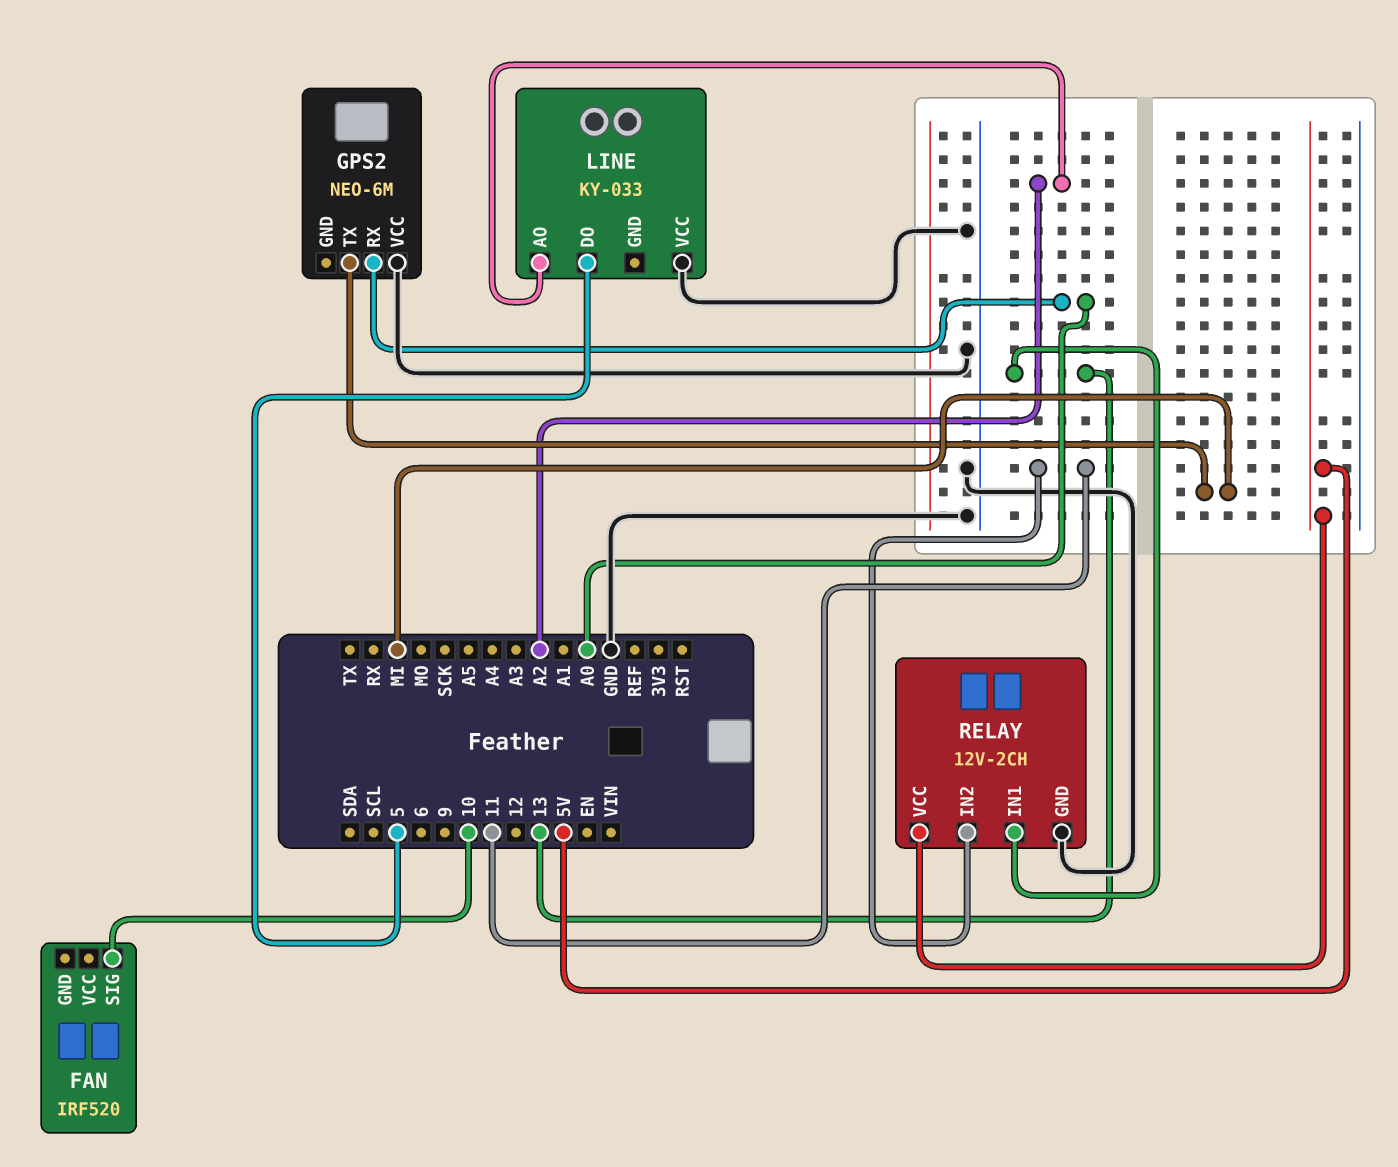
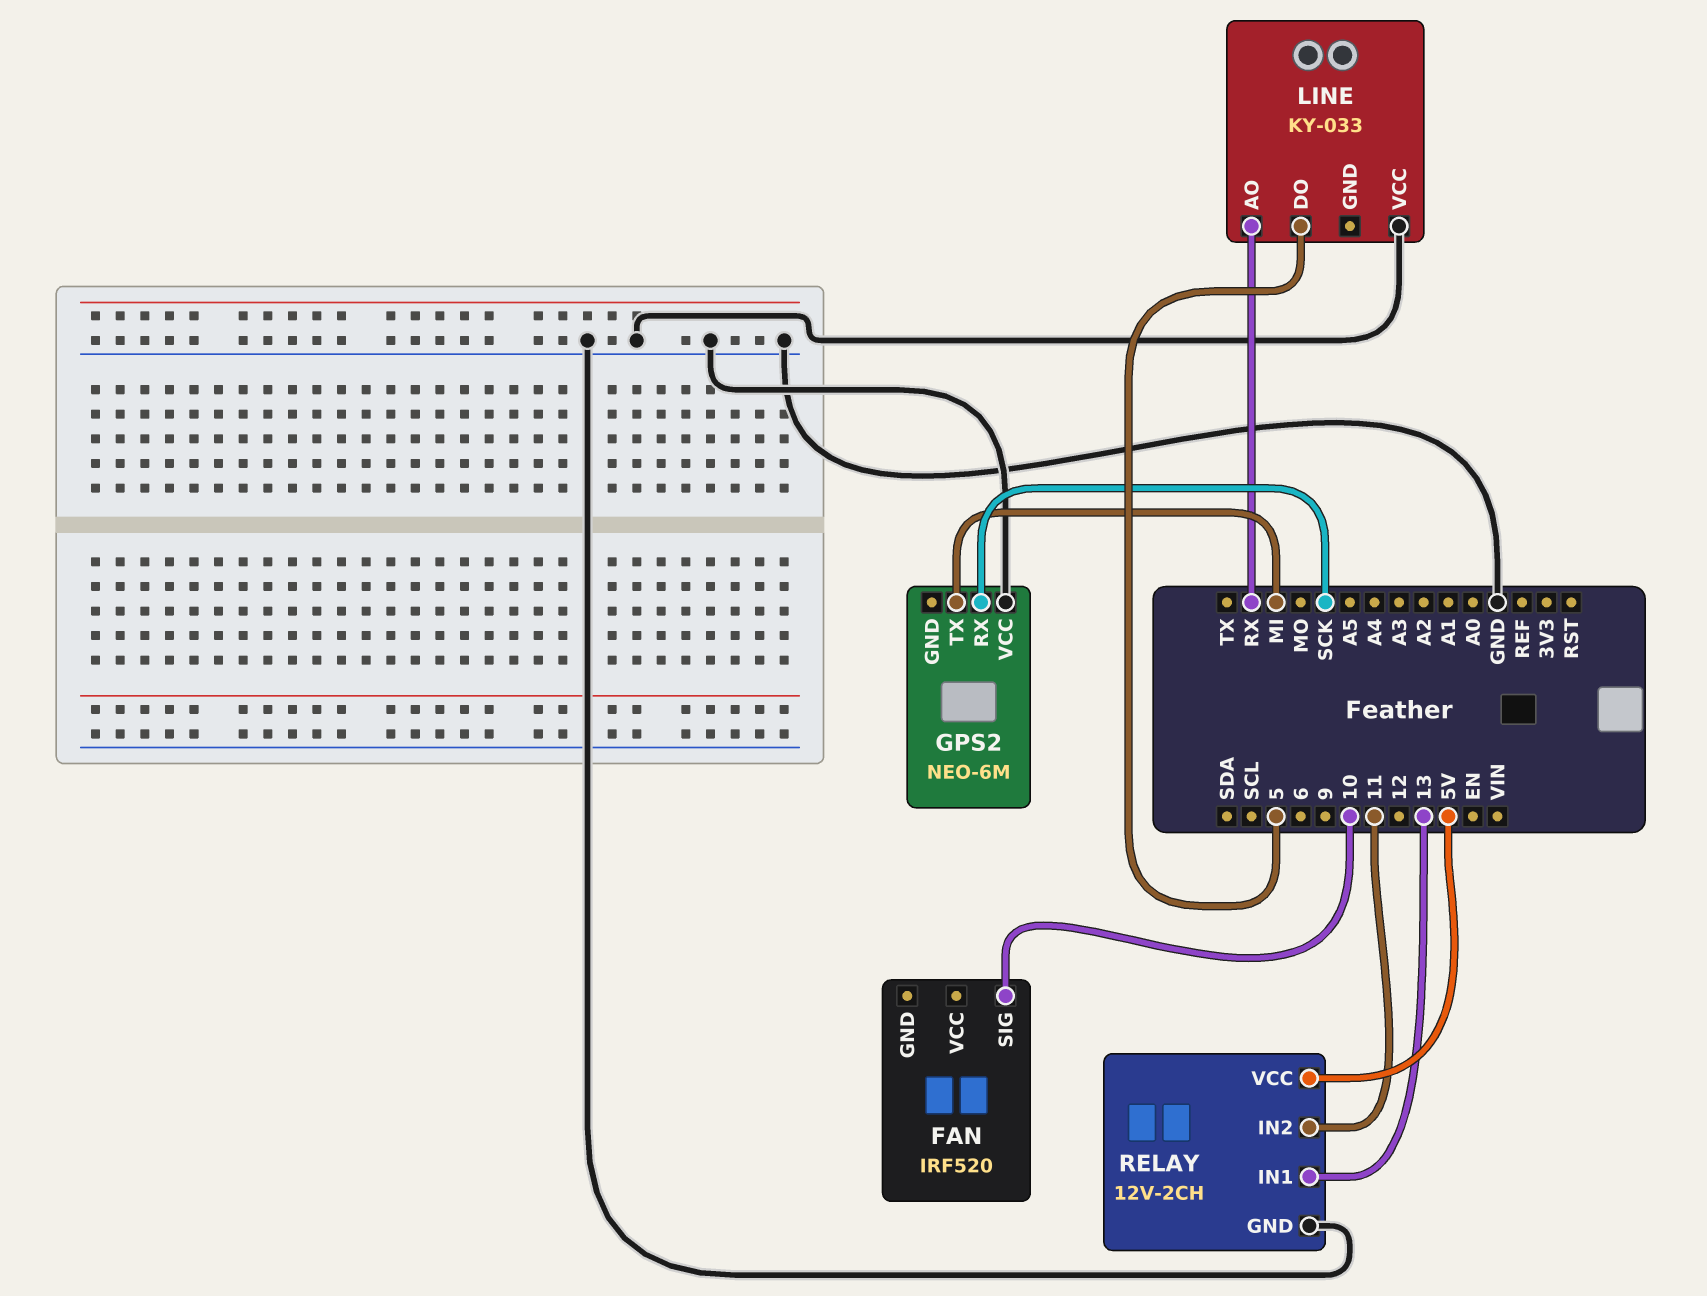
GPS2 pin RX: A0 -> SCK
LINE pin AO: A2 -> RX

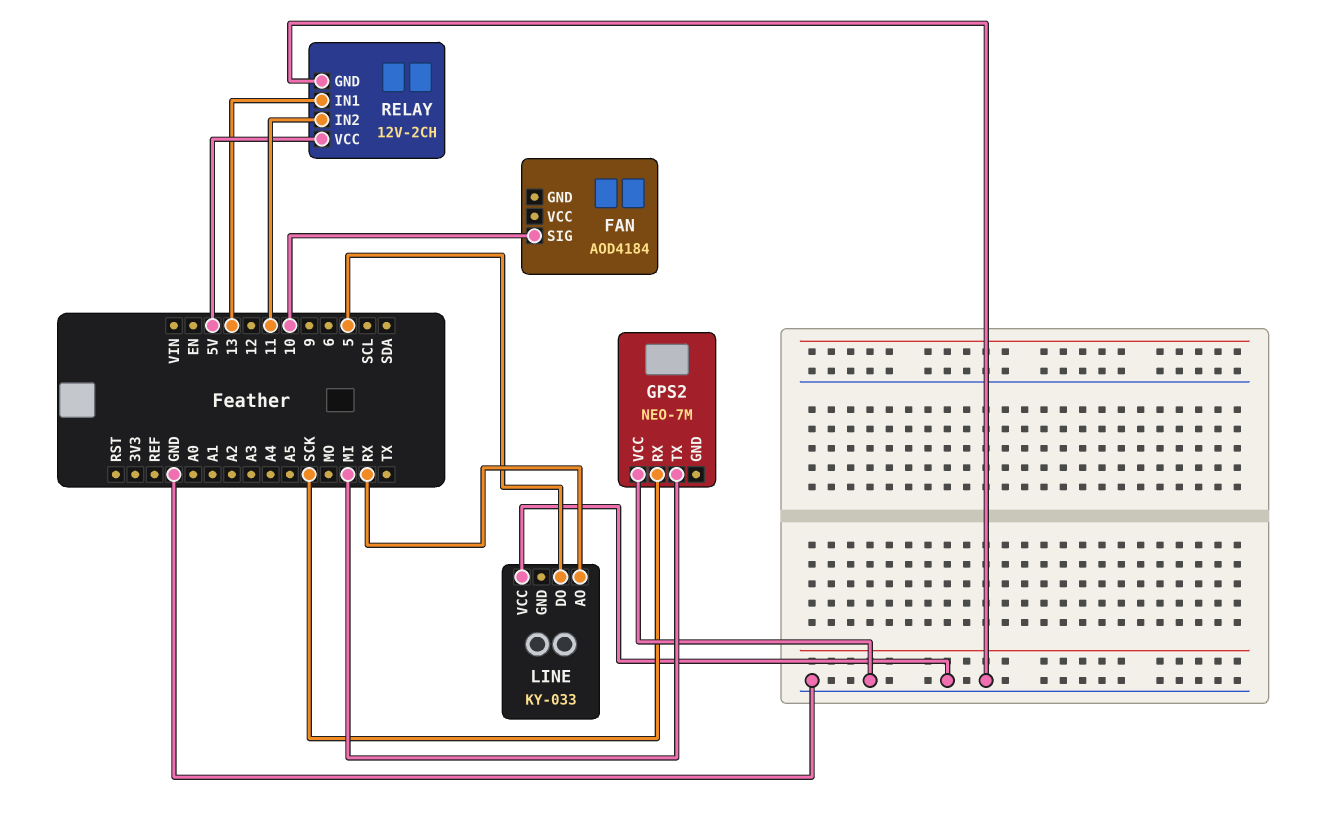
FAN: IRF520 -> AOD4184
GPS2: NEO-6M -> NEO-7M

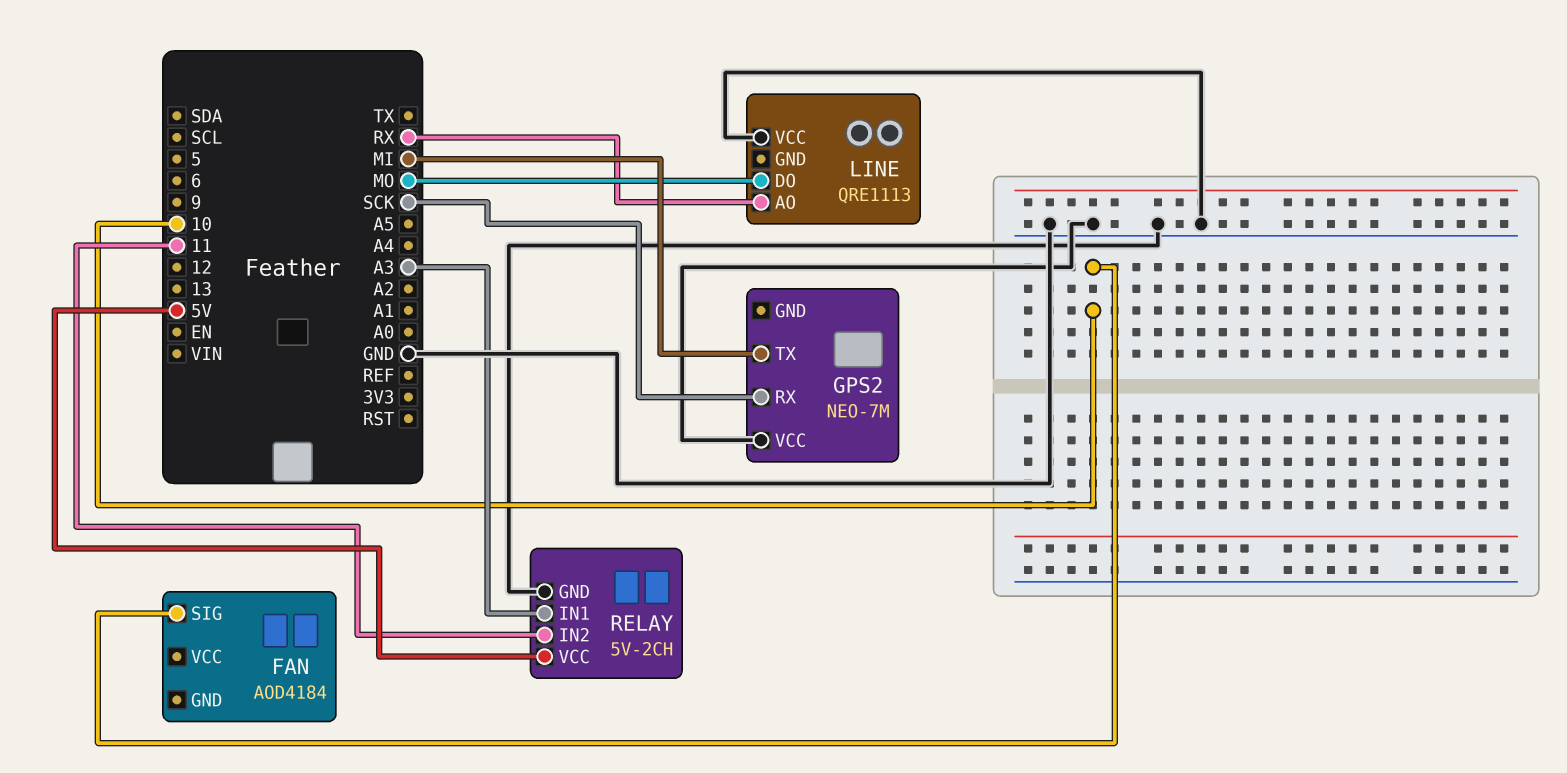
LINE: KY-033 -> QRE1113
LINE pin DO: 5 -> MO
RELAY: 12V-2CH -> 5V-2CH
RELAY pin IN1: 13 -> A3

